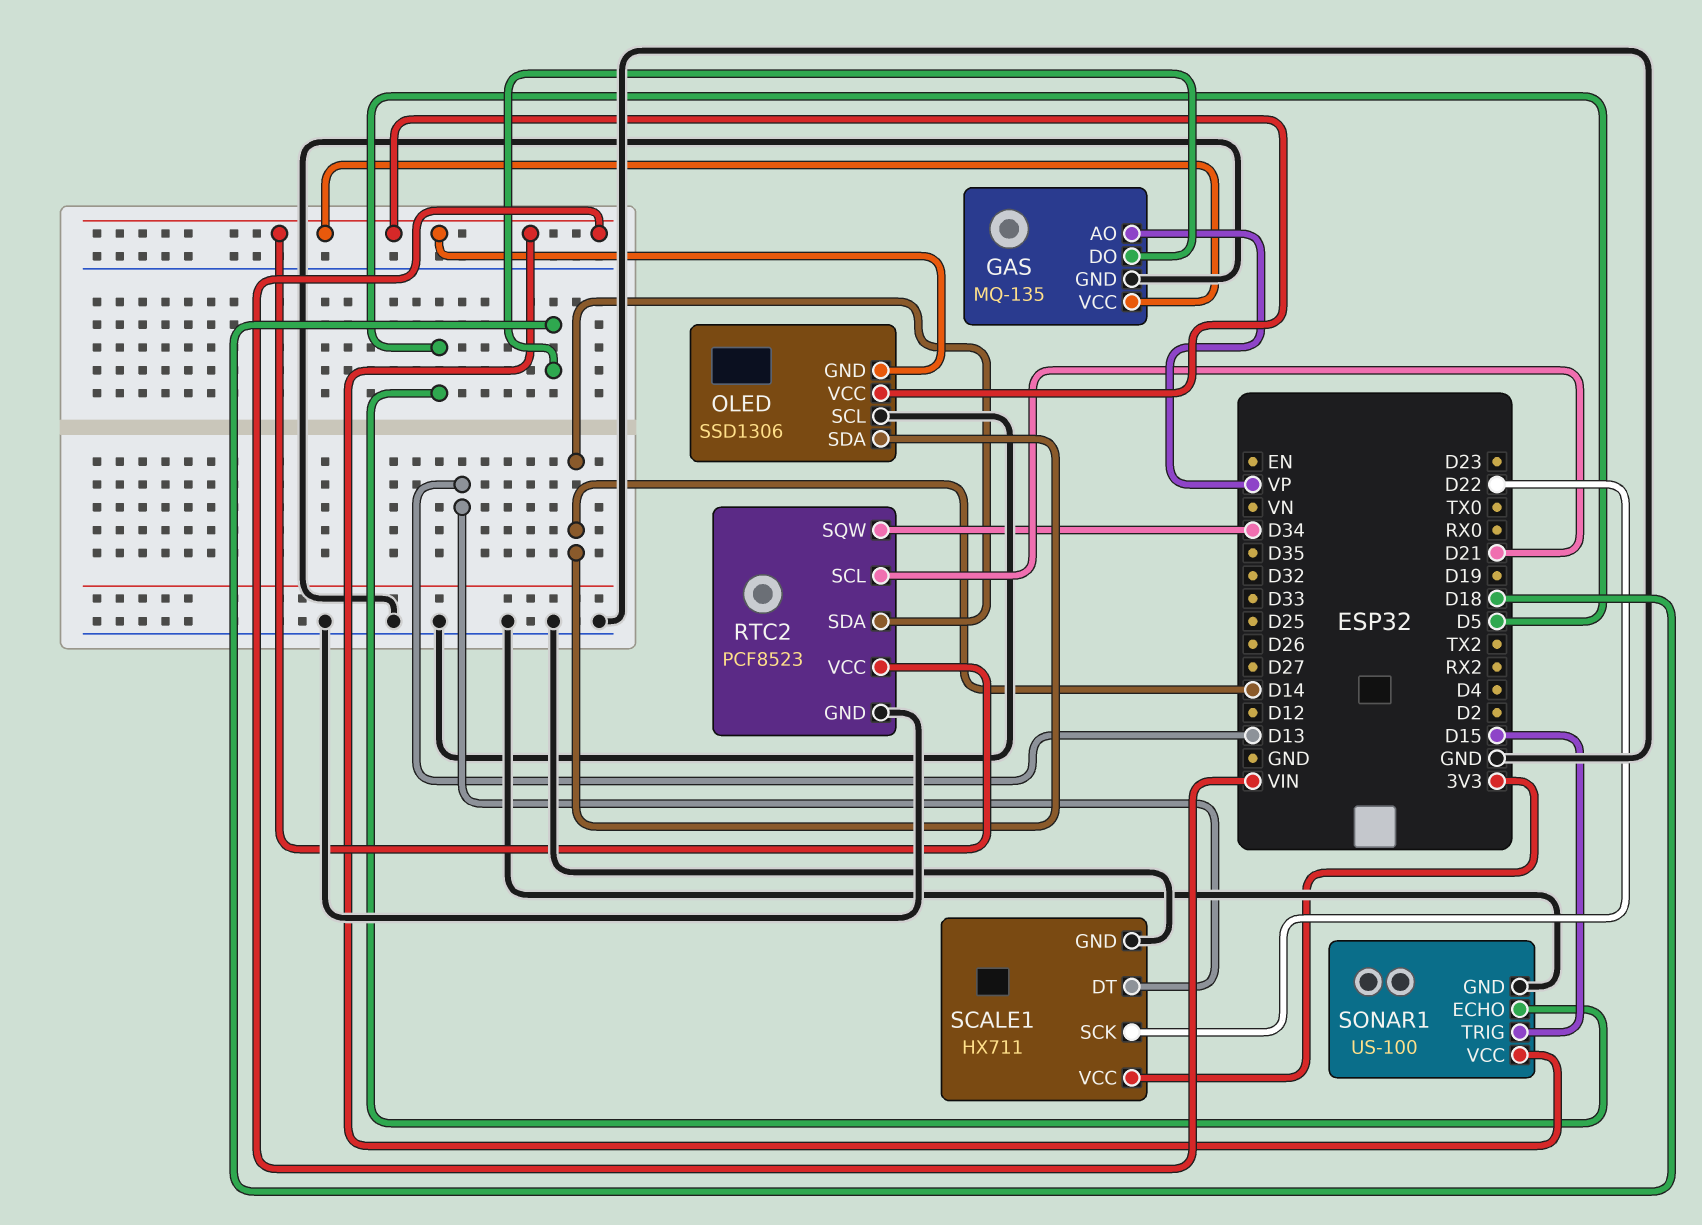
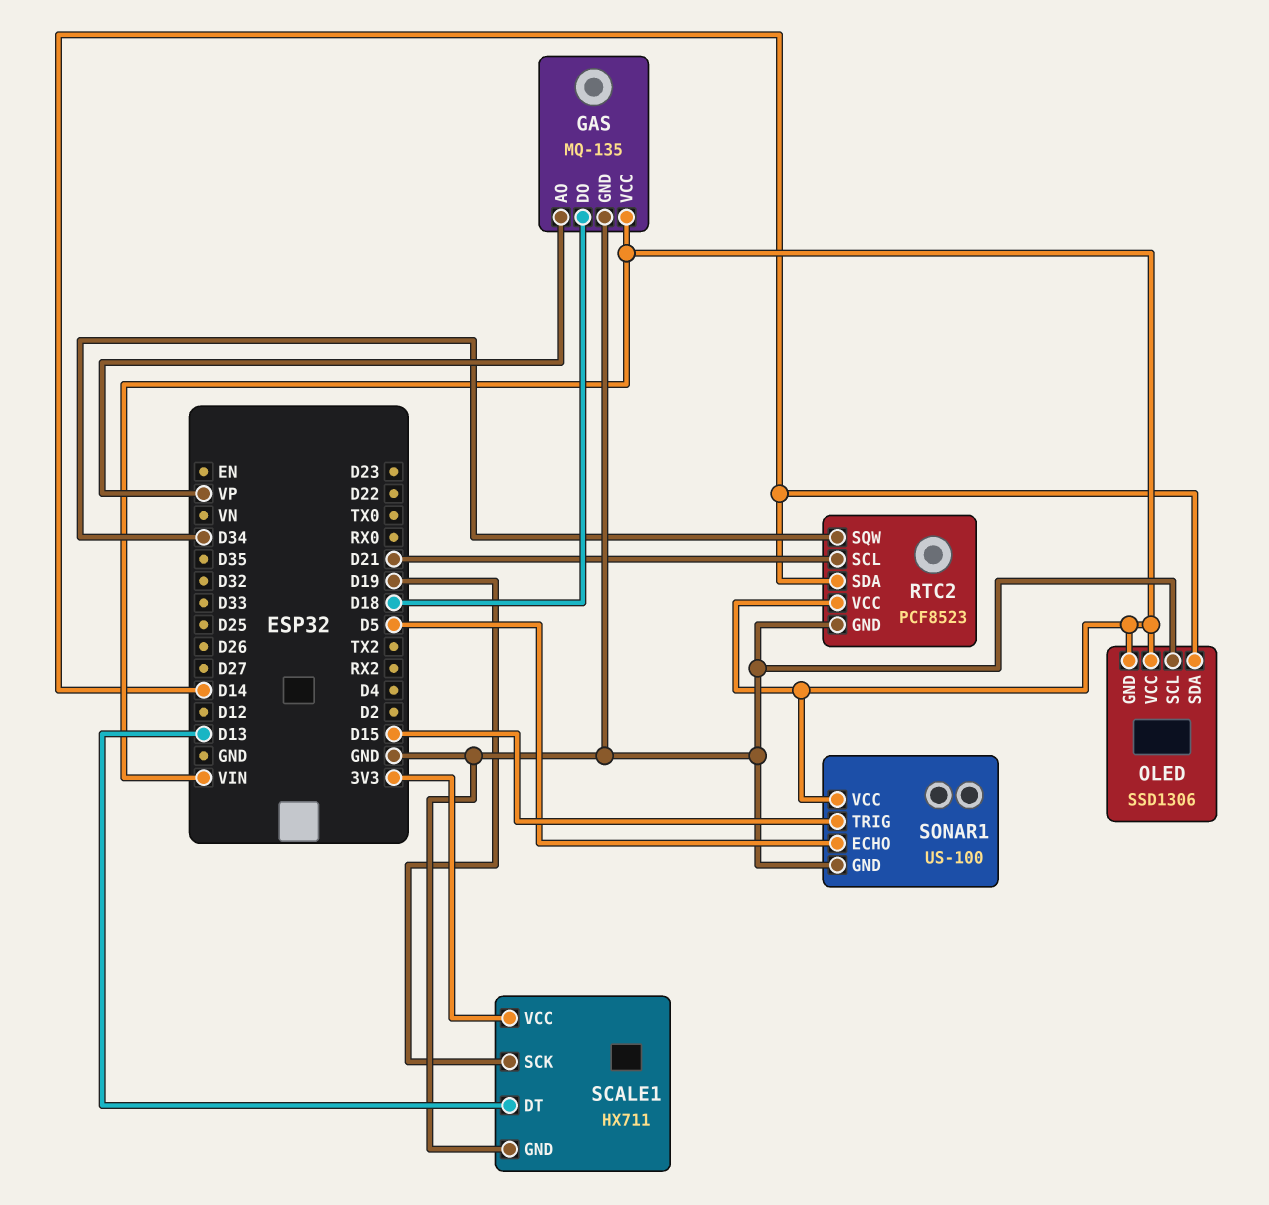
SCALE1 pin SCK: D22 -> D19

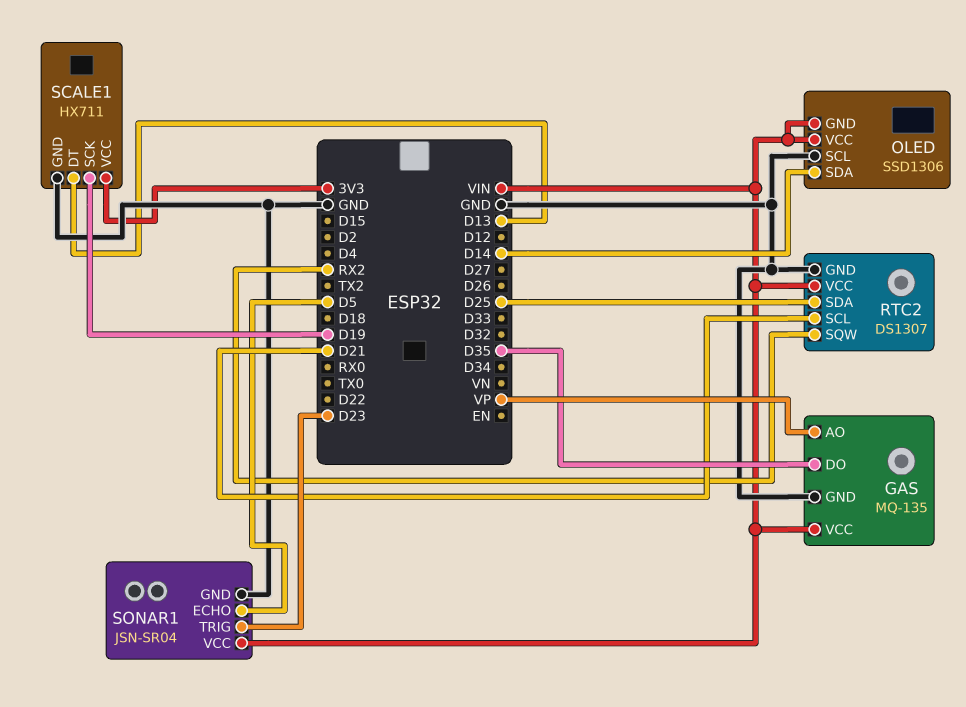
GAS pin DO: D18 -> D35
RTC2: PCF8523 -> DS1307
RTC2 pin SDA: D14 -> D25
RTC2 pin SQW: D34 -> RX2
SONAR1: US-100 -> JSN-SR04
SONAR1 pin TRIG: D15 -> D23

